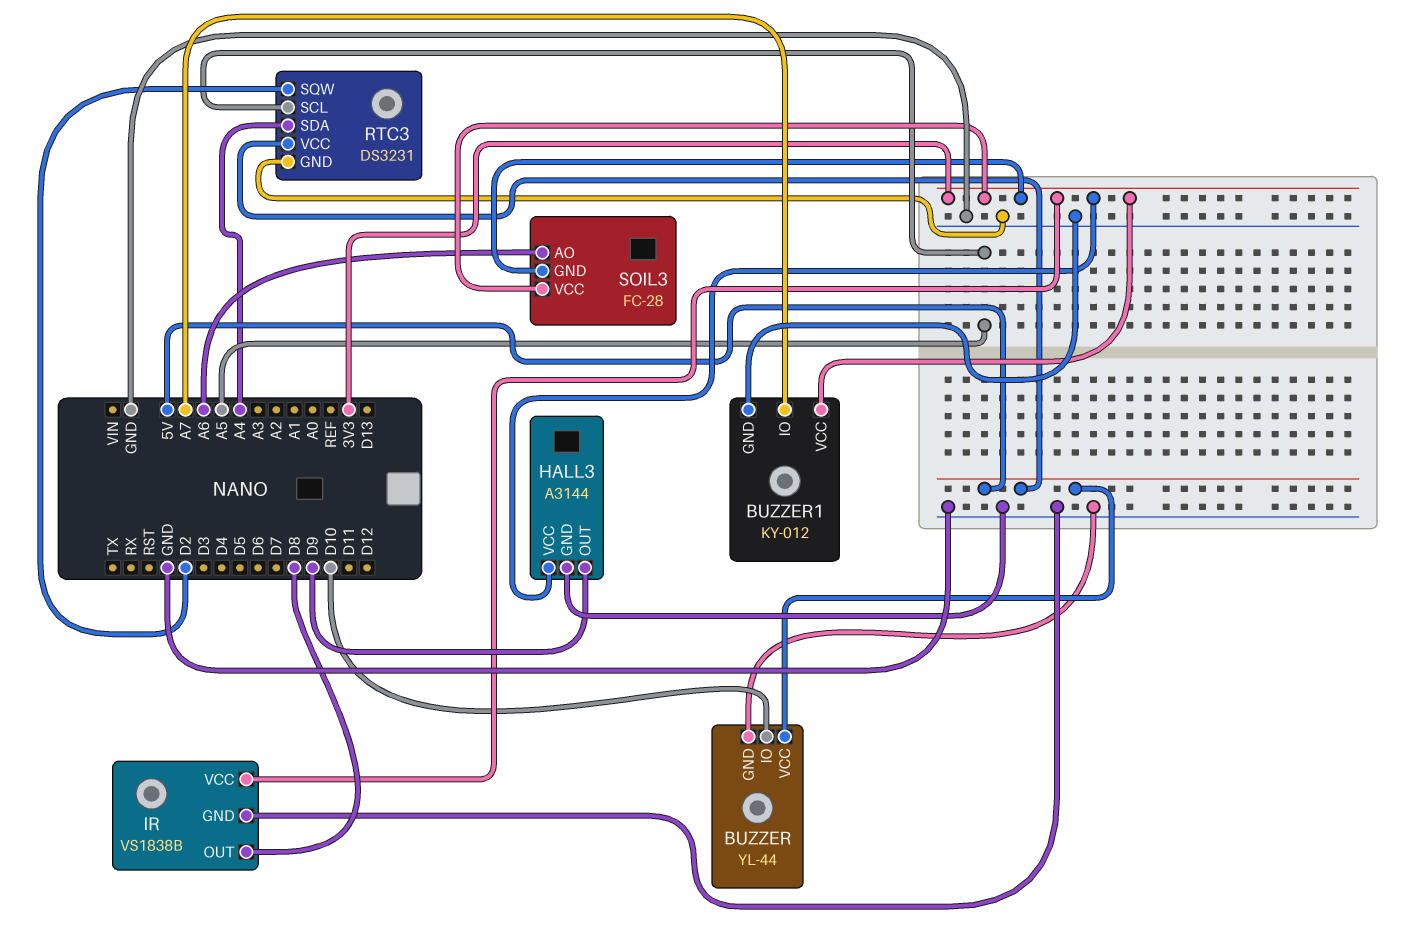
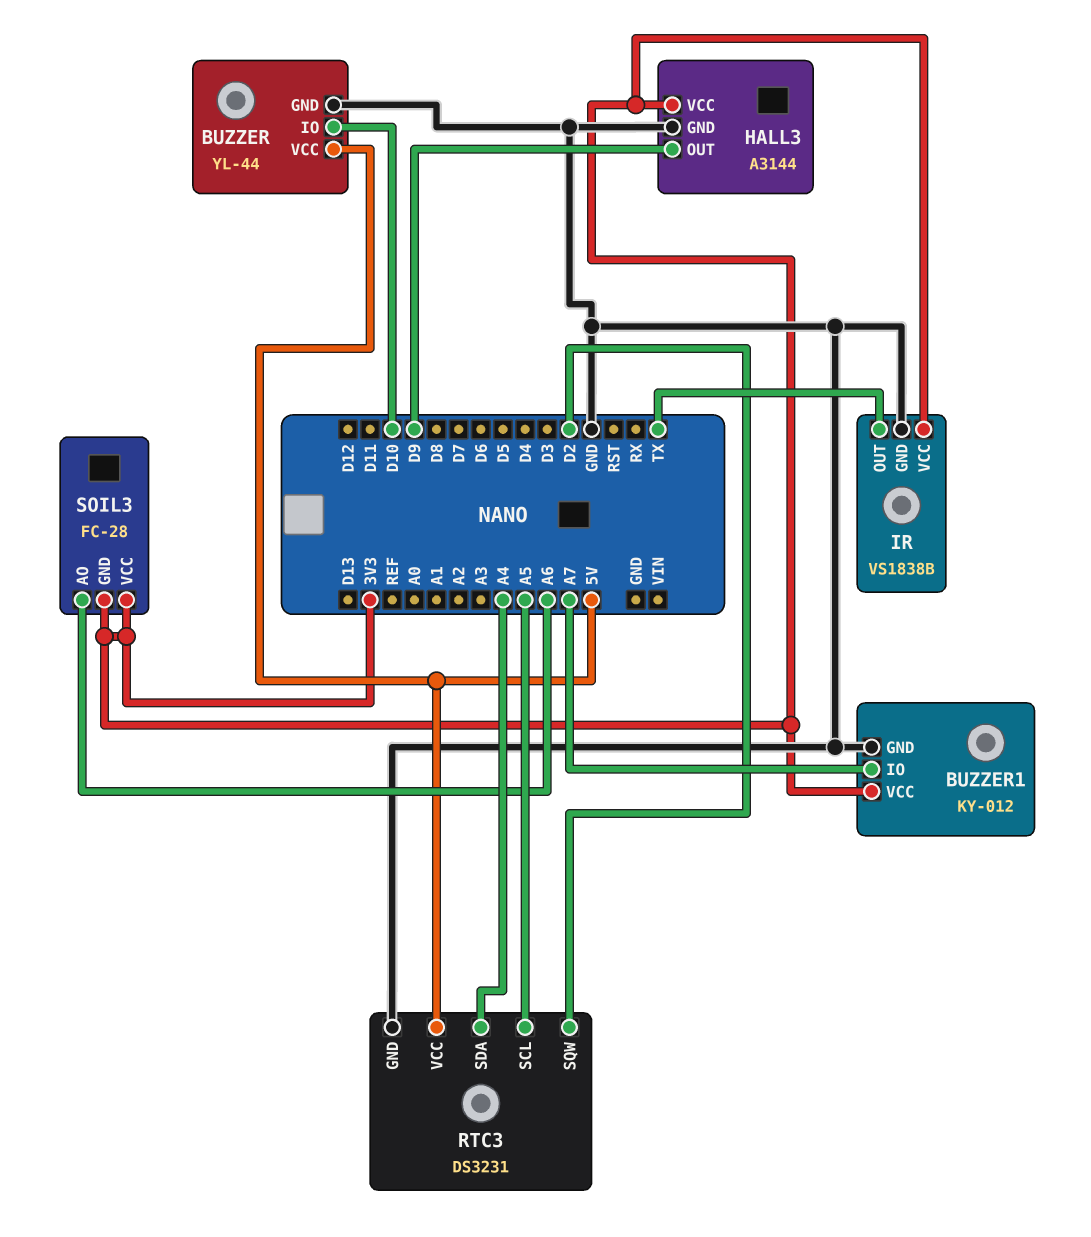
IR pin OUT: D8 -> TX

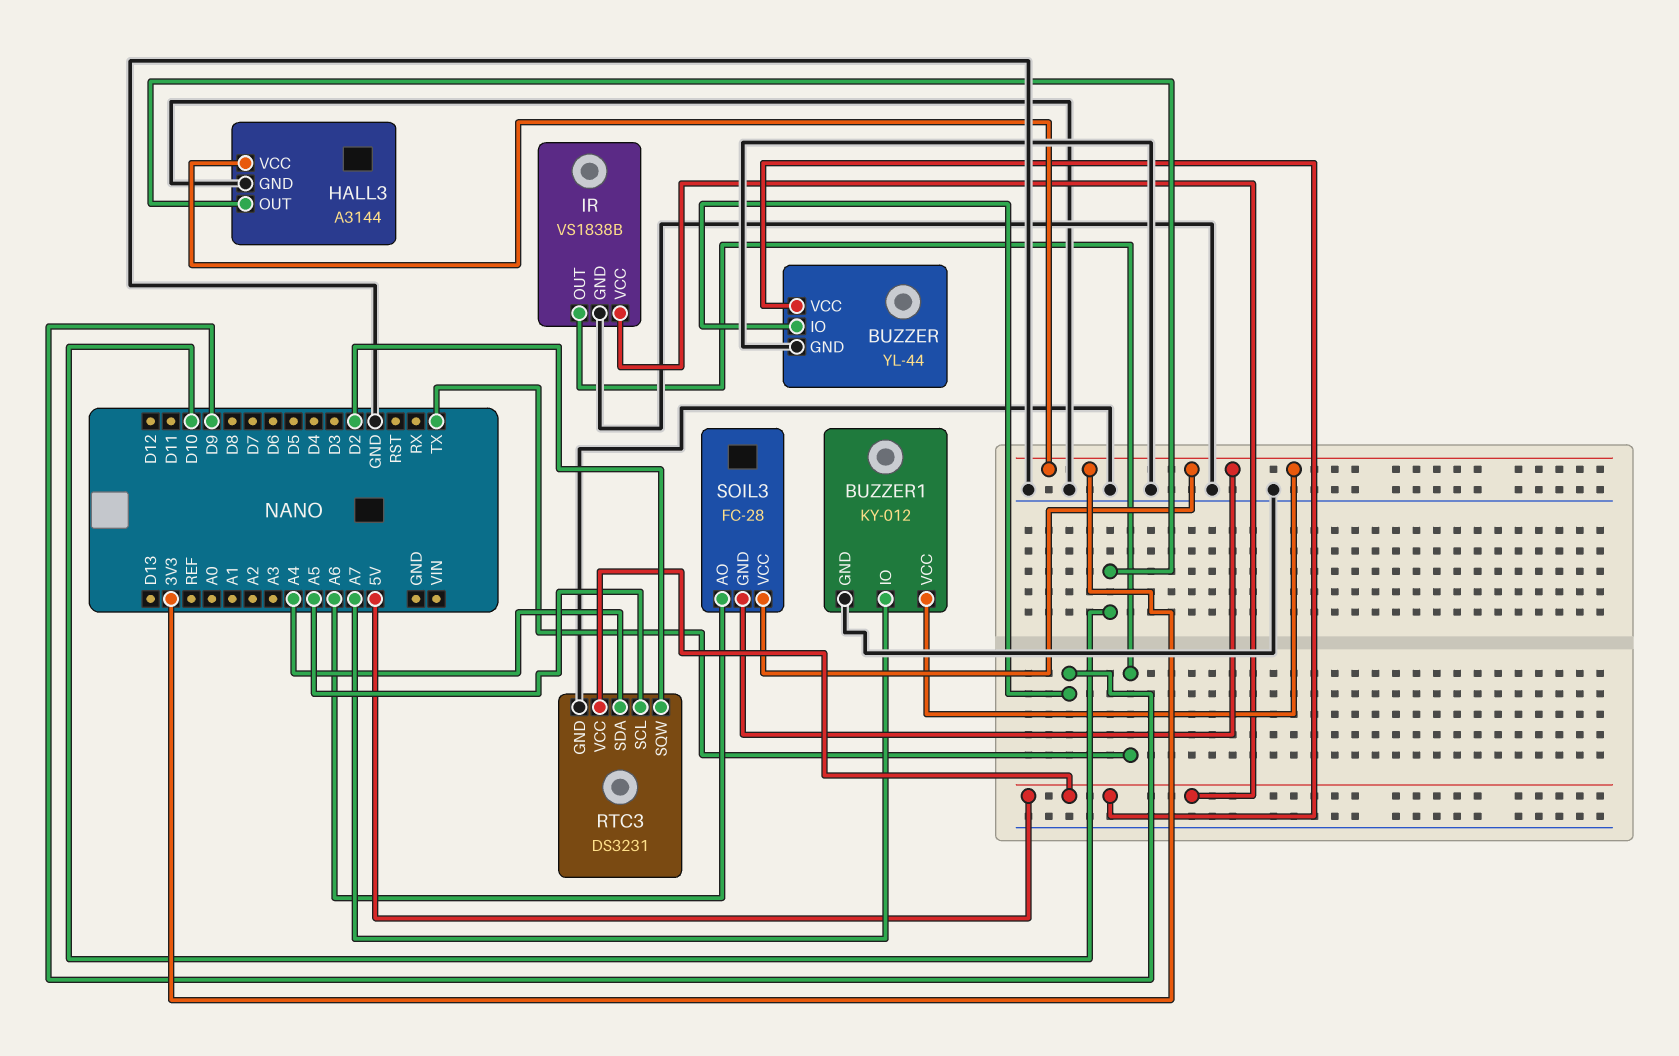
BUZZER pin IO: D10 -> D9
HALL3 pin OUT: D9 -> D10
IR pin VCC: 3V3 -> 5V

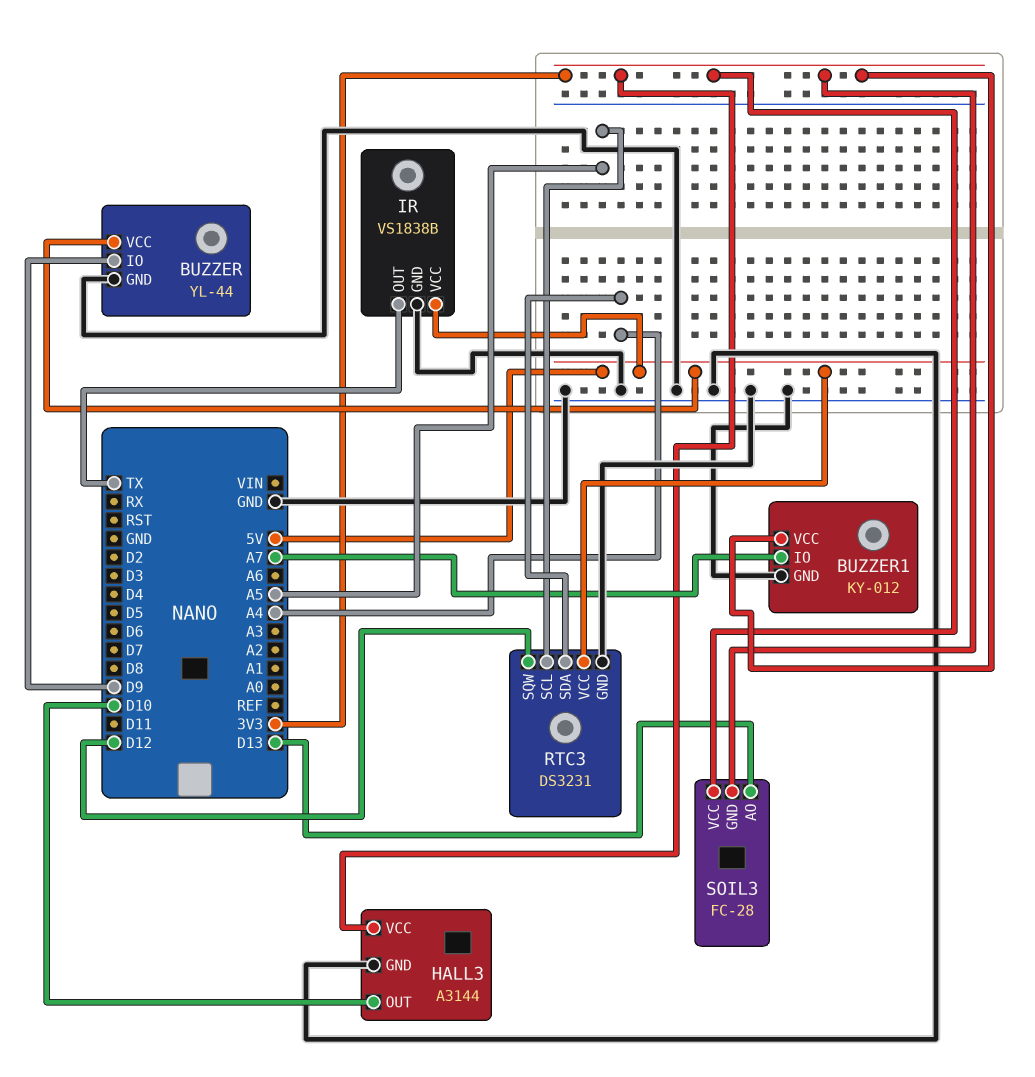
RTC3 pin SQW: D2 -> D12
SOIL3 pin AO: A6 -> D13

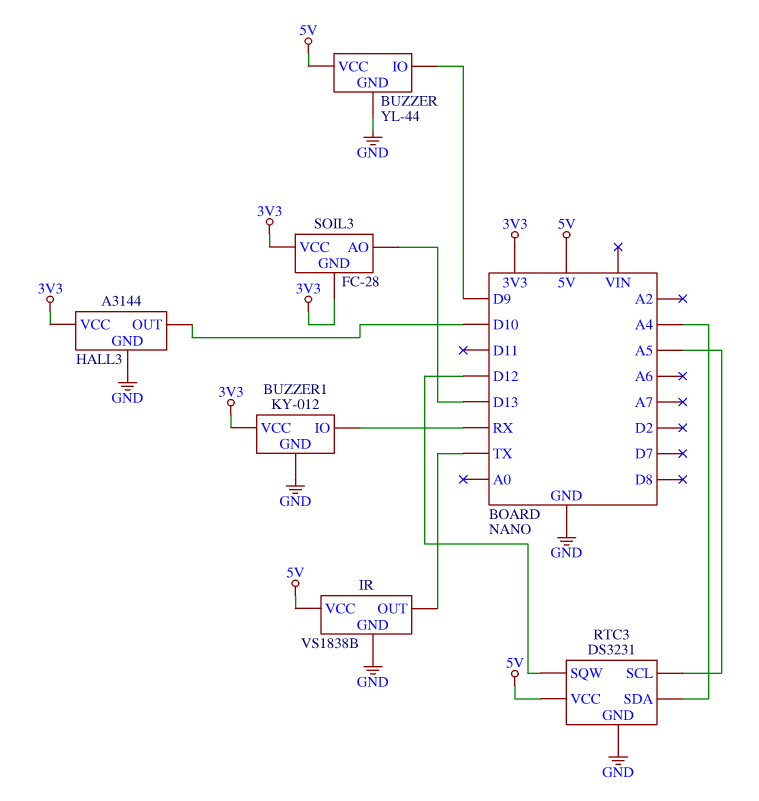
BUZZER1 pin IO: A7 -> RX

